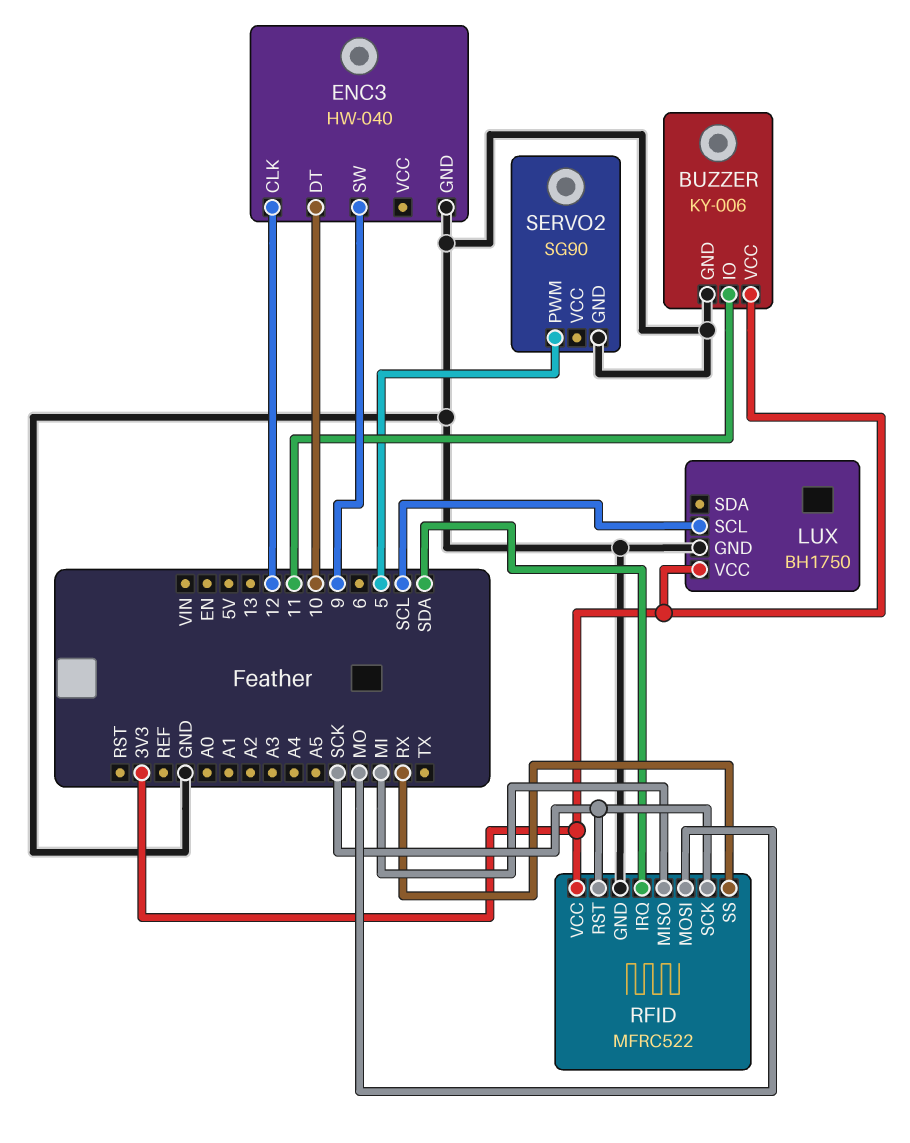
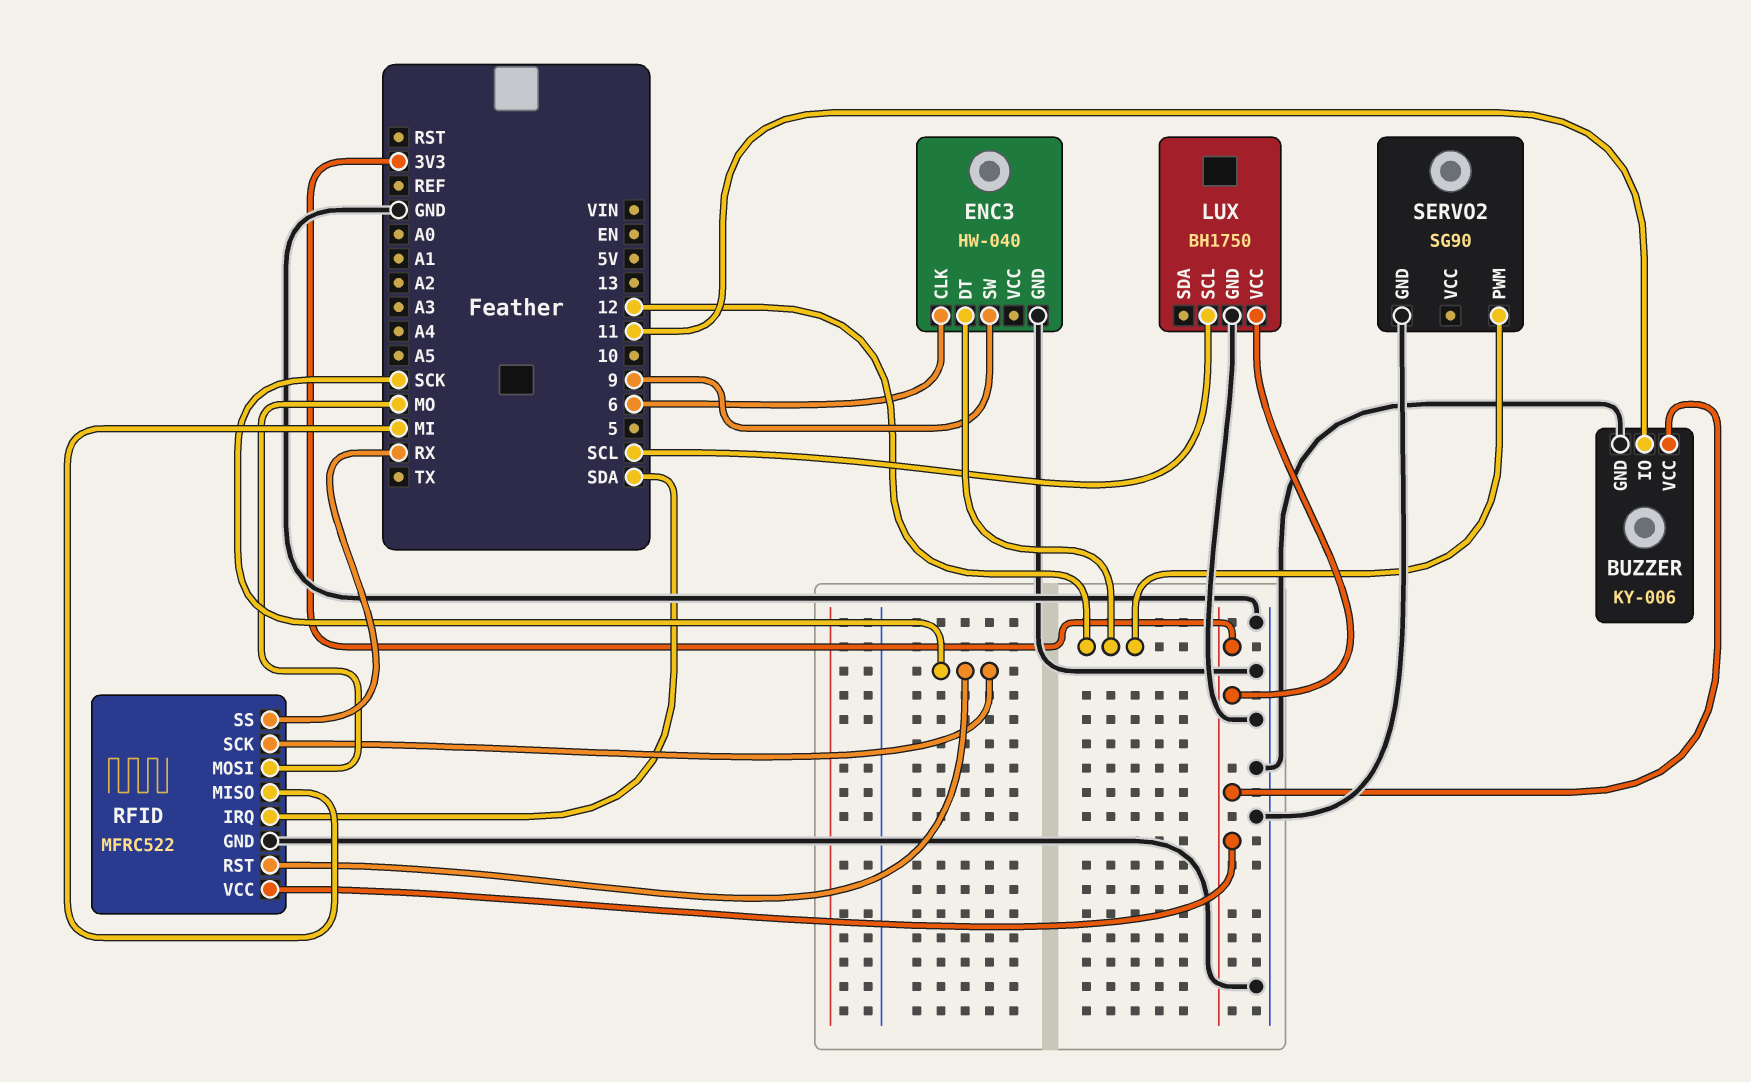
ENC3 pin CLK: 12 -> 6
ENC3 pin DT: 10 -> 12
SERVO2 pin PWM: 5 -> 12

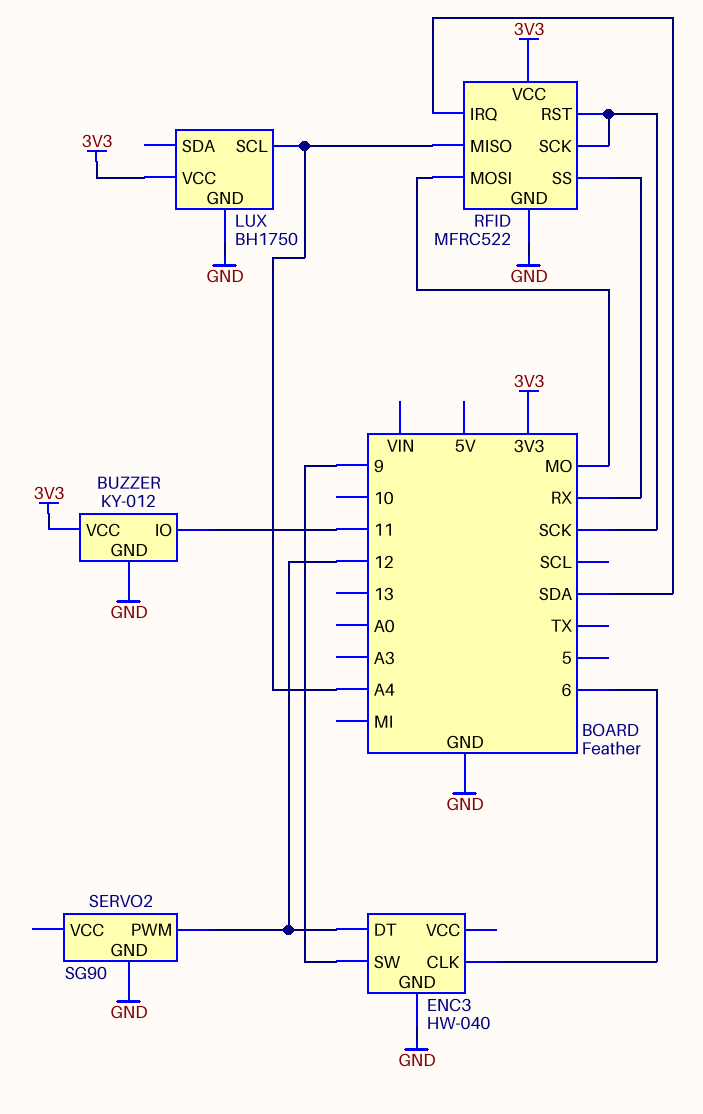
BUZZER: KY-006 -> KY-012
LUX pin SCL: SCL -> A4
RFID pin MISO: MI -> A4

